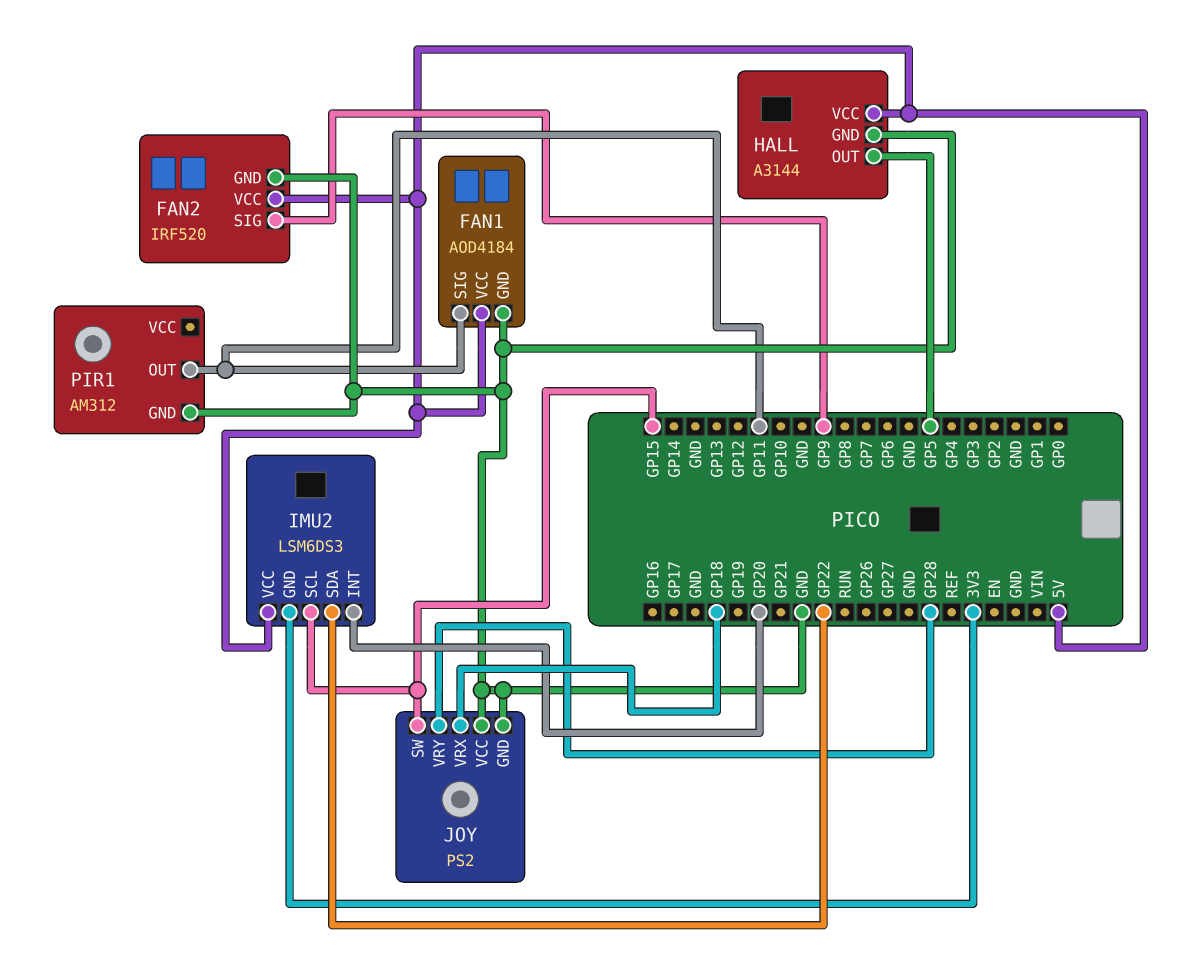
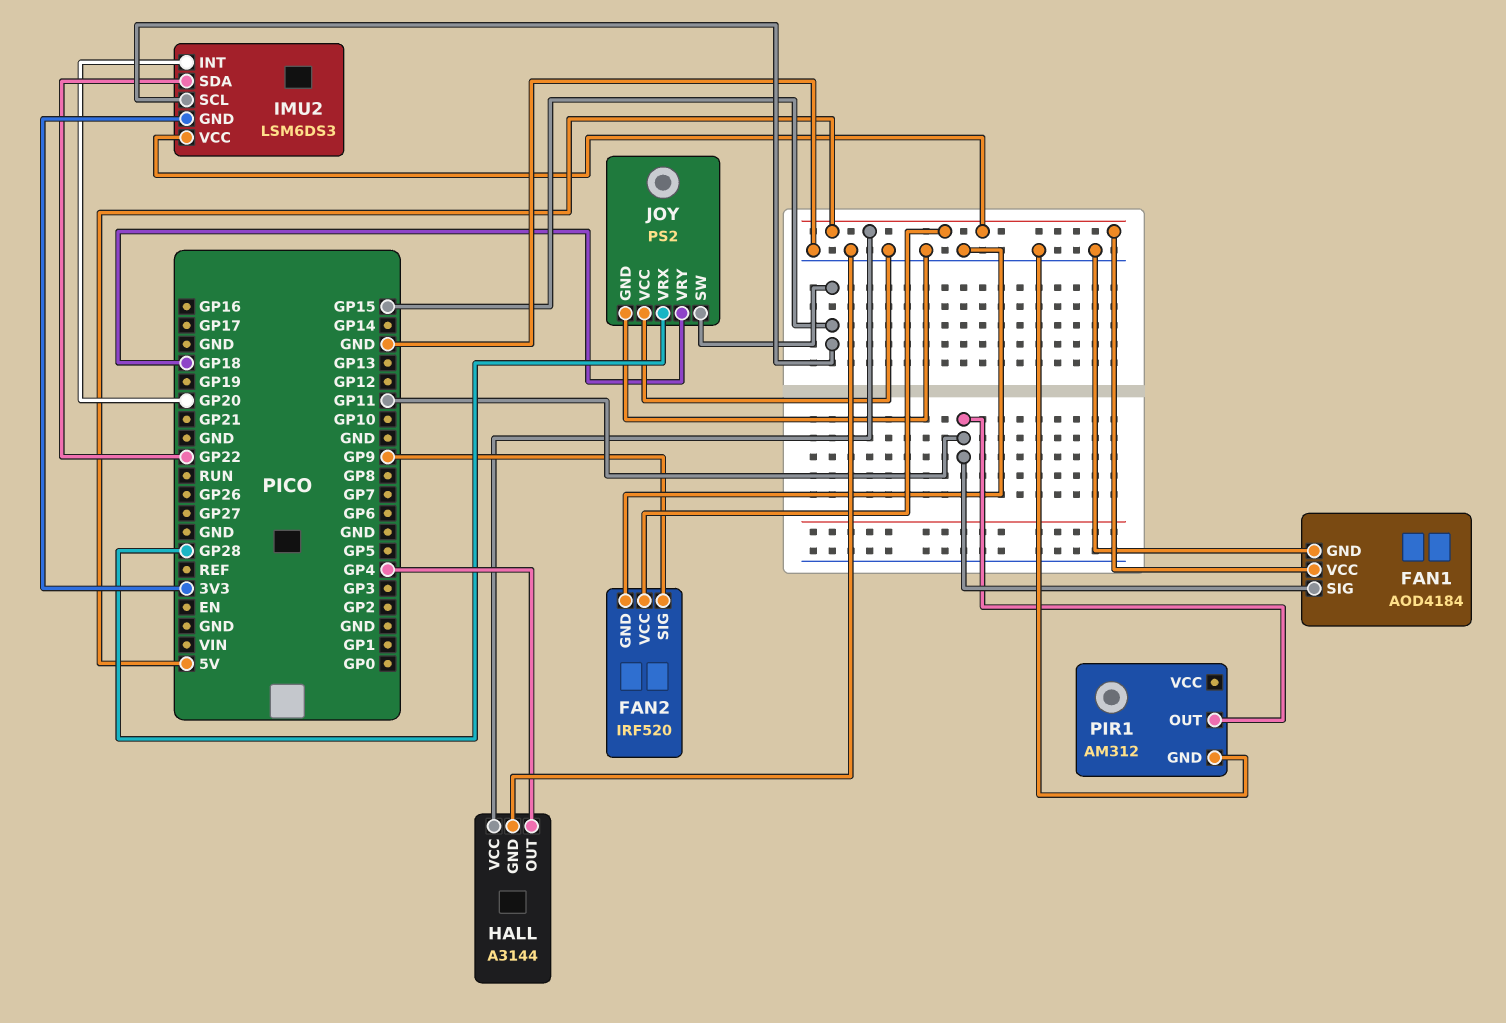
HALL pin OUT: GP5 -> GP4
JOY pin VRX: GP18 -> GP28
JOY pin VRY: GP28 -> GP18

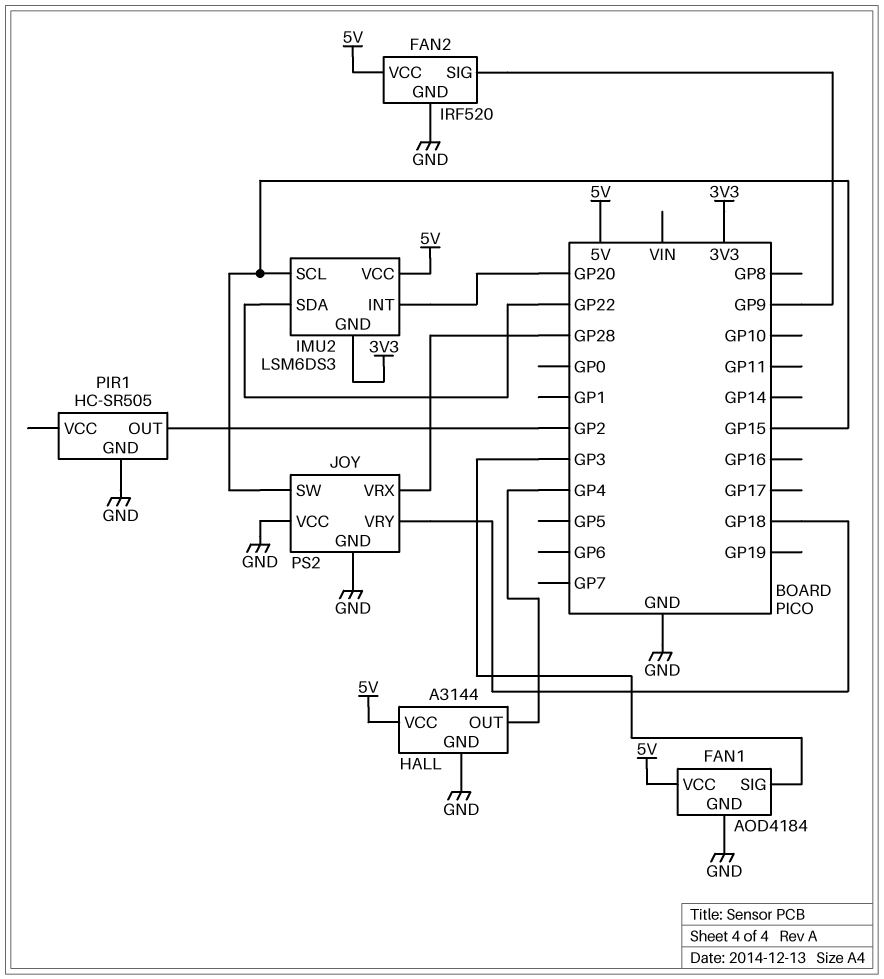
FAN1 pin SIG: GP11 -> GP3
PIR1: AM312 -> HC-SR505
PIR1 pin OUT: GP11 -> GP2

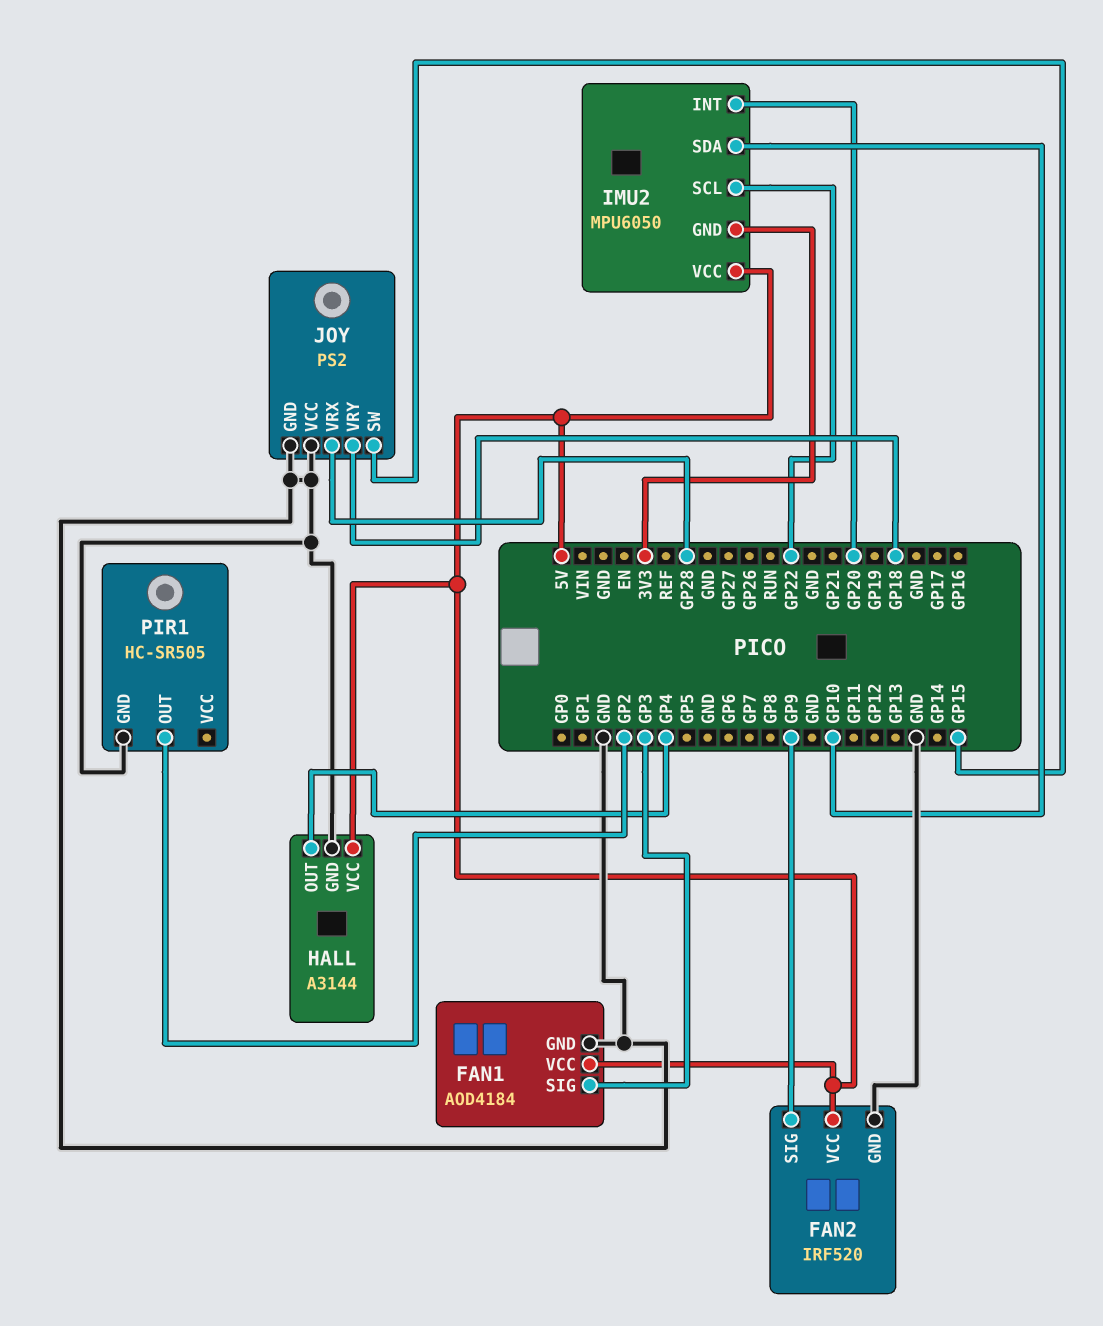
IMU2: LSM6DS3 -> MPU6050
IMU2 pin SCL: GP15 -> GP22
IMU2 pin SDA: GP22 -> GP10

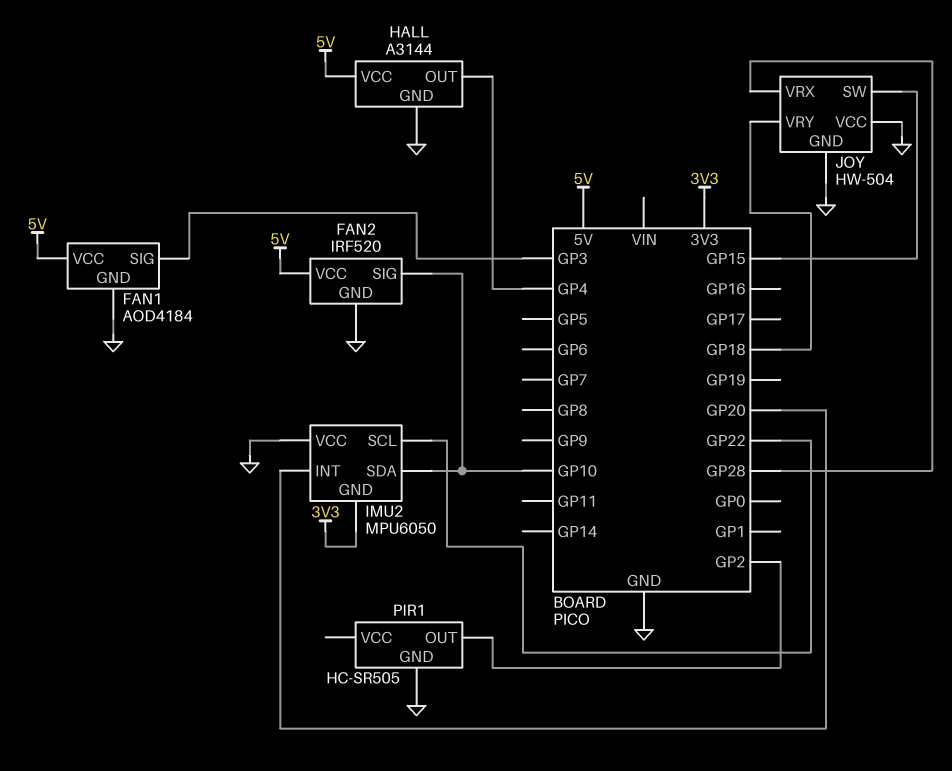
FAN2 pin SIG: GP9 -> GP10
IMU2 pin VCC: 5V -> GND
JOY: PS2 -> HW-504

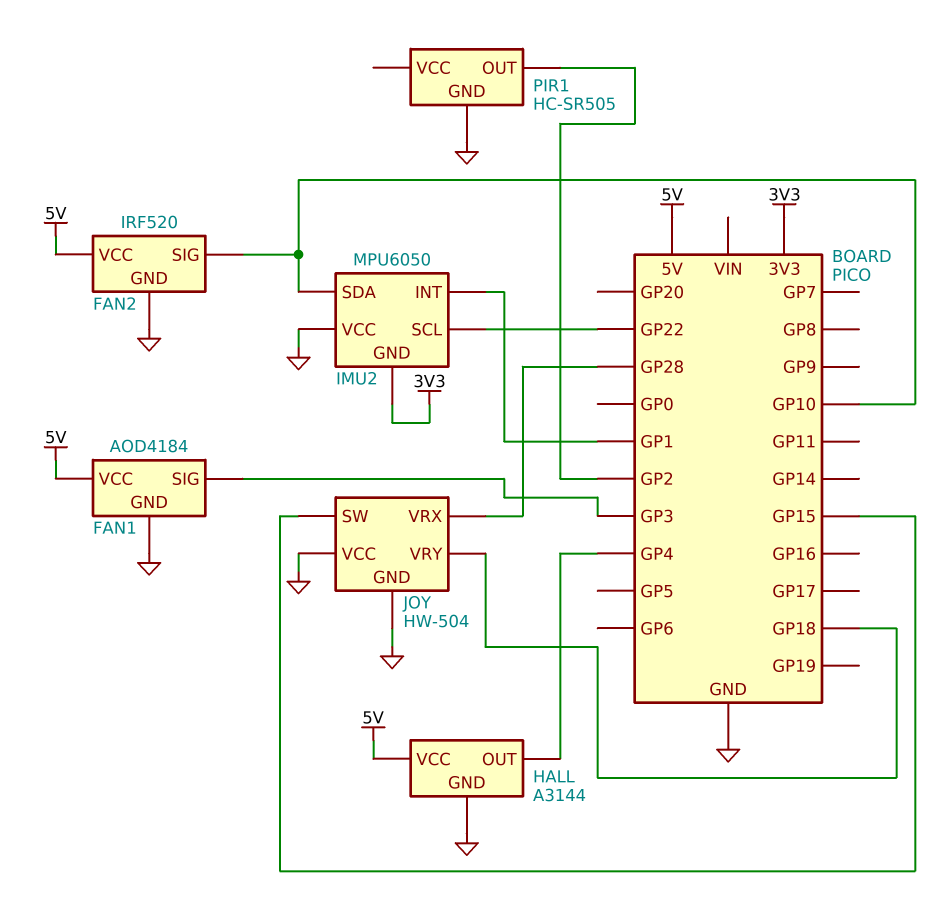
IMU2 pin INT: GP20 -> GP1

